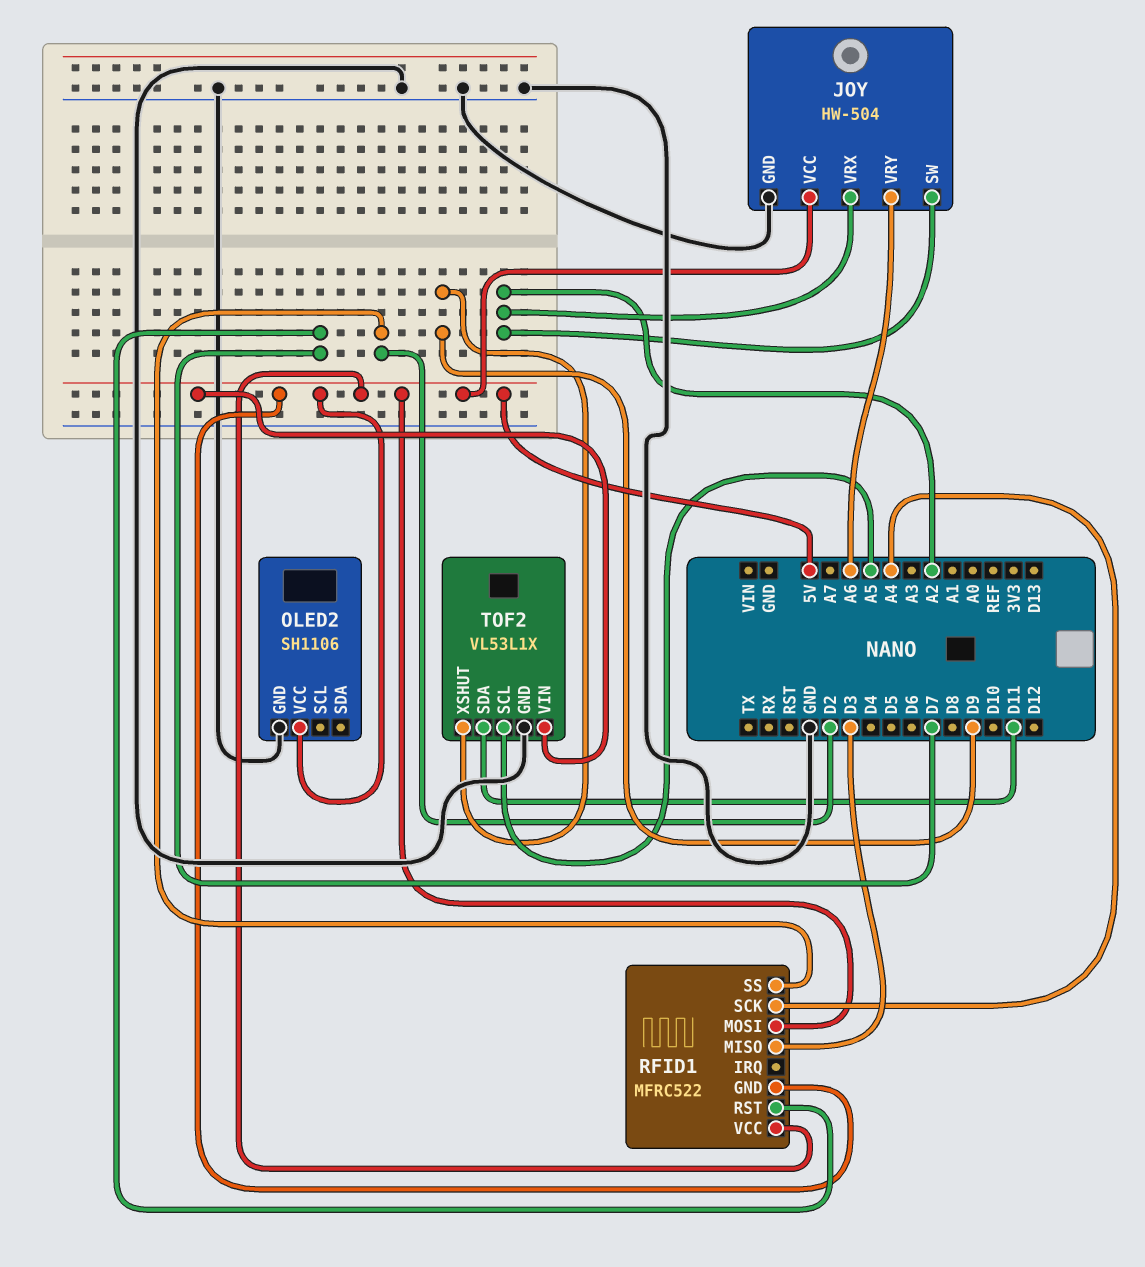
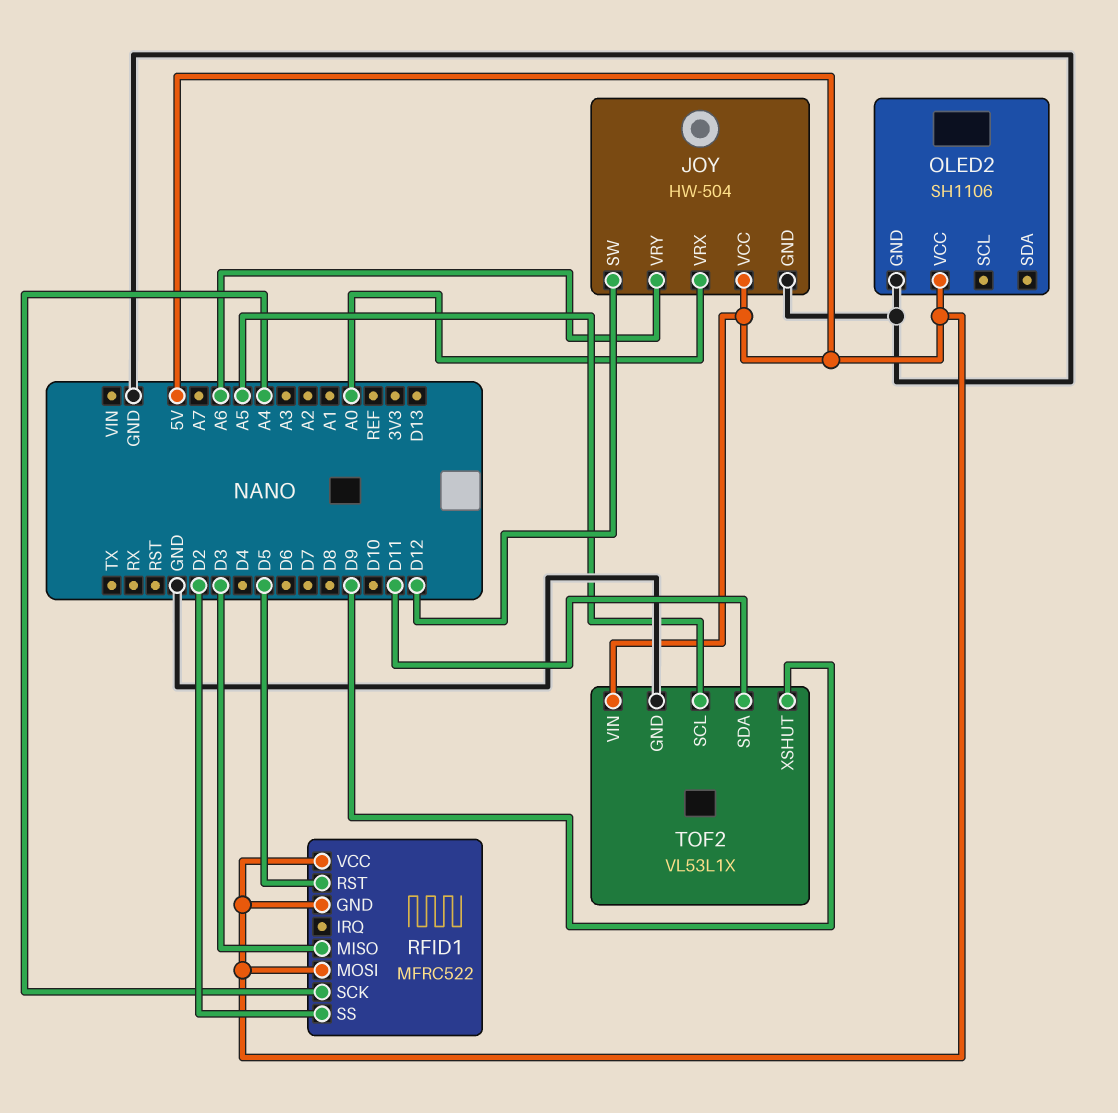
JOY pin SW: A2 -> D12
JOY pin VRX: A2 -> A0
RFID1 pin RST: D7 -> D5

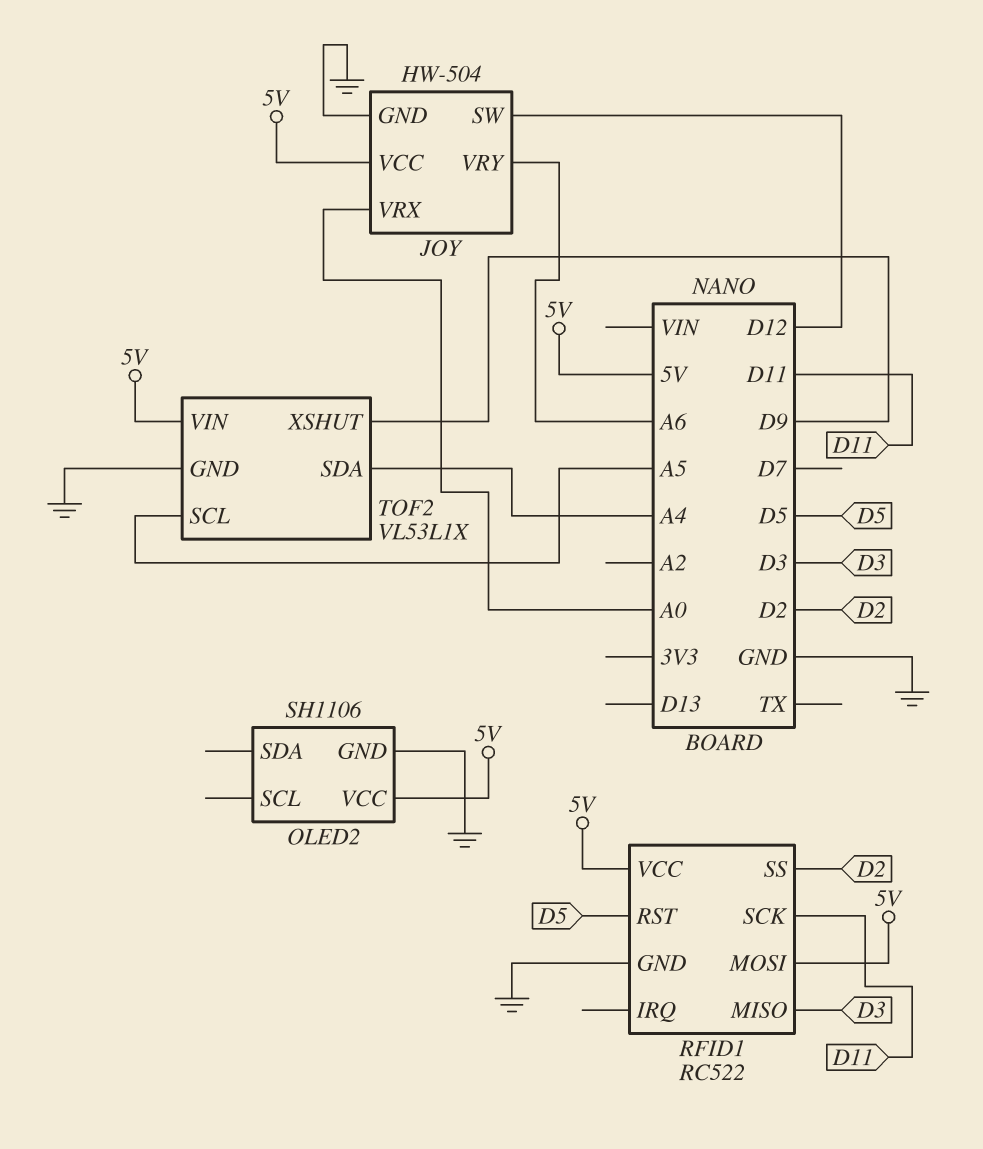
RFID1: MFRC522 -> RC522
RFID1 pin GND: 5V -> GND
RFID1 pin SCK: A4 -> D11
TOF2 pin SDA: D11 -> A4

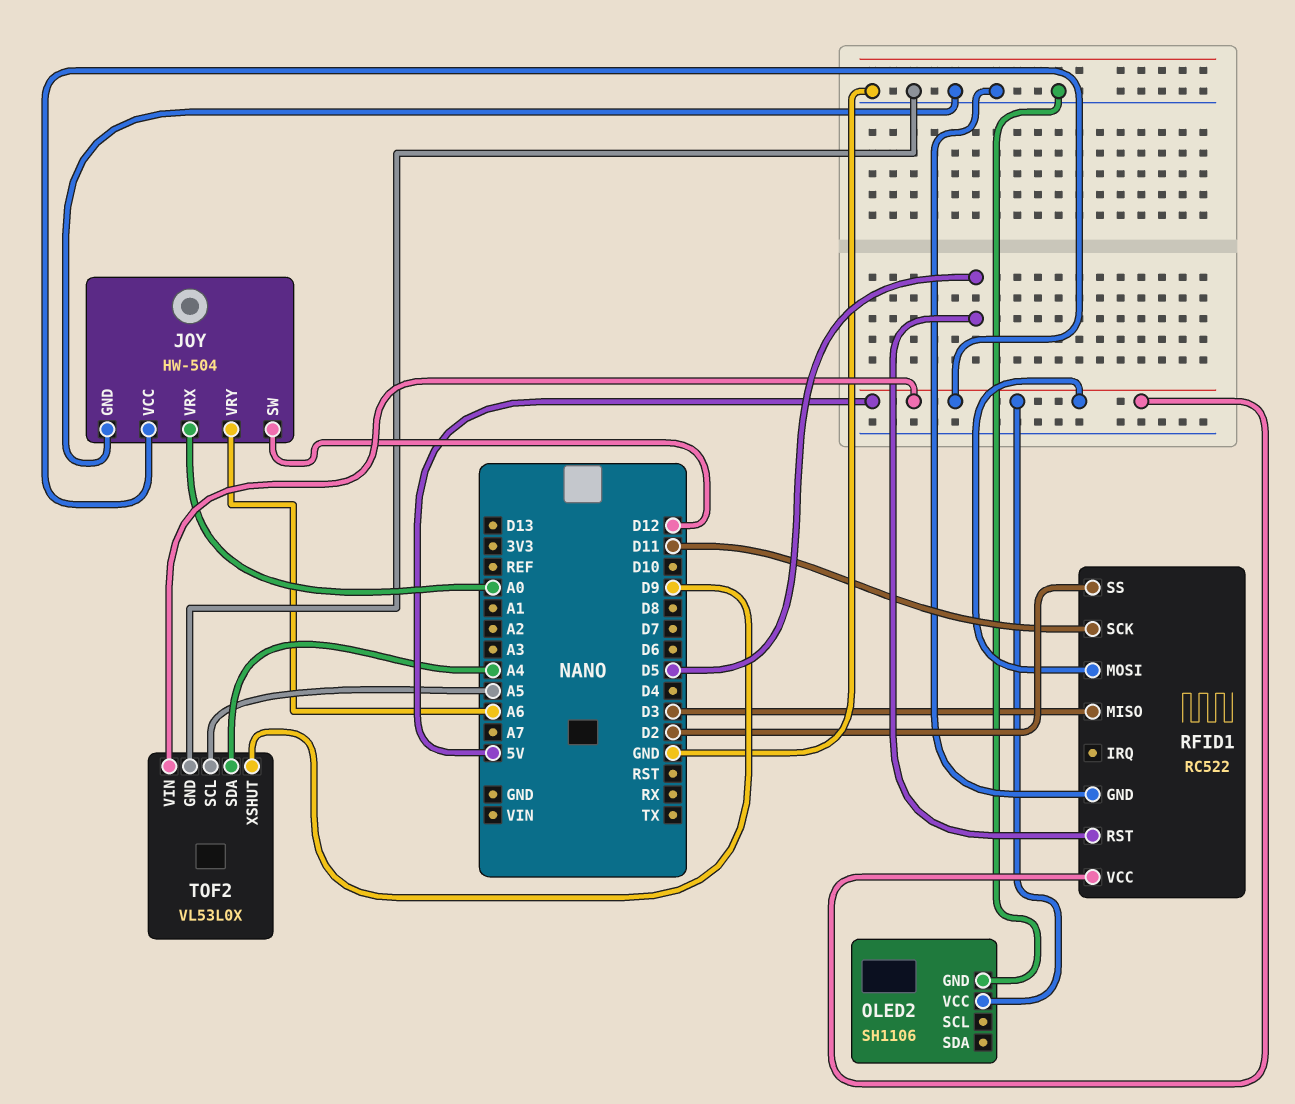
TOF2: VL53L1X -> VL53L0X

